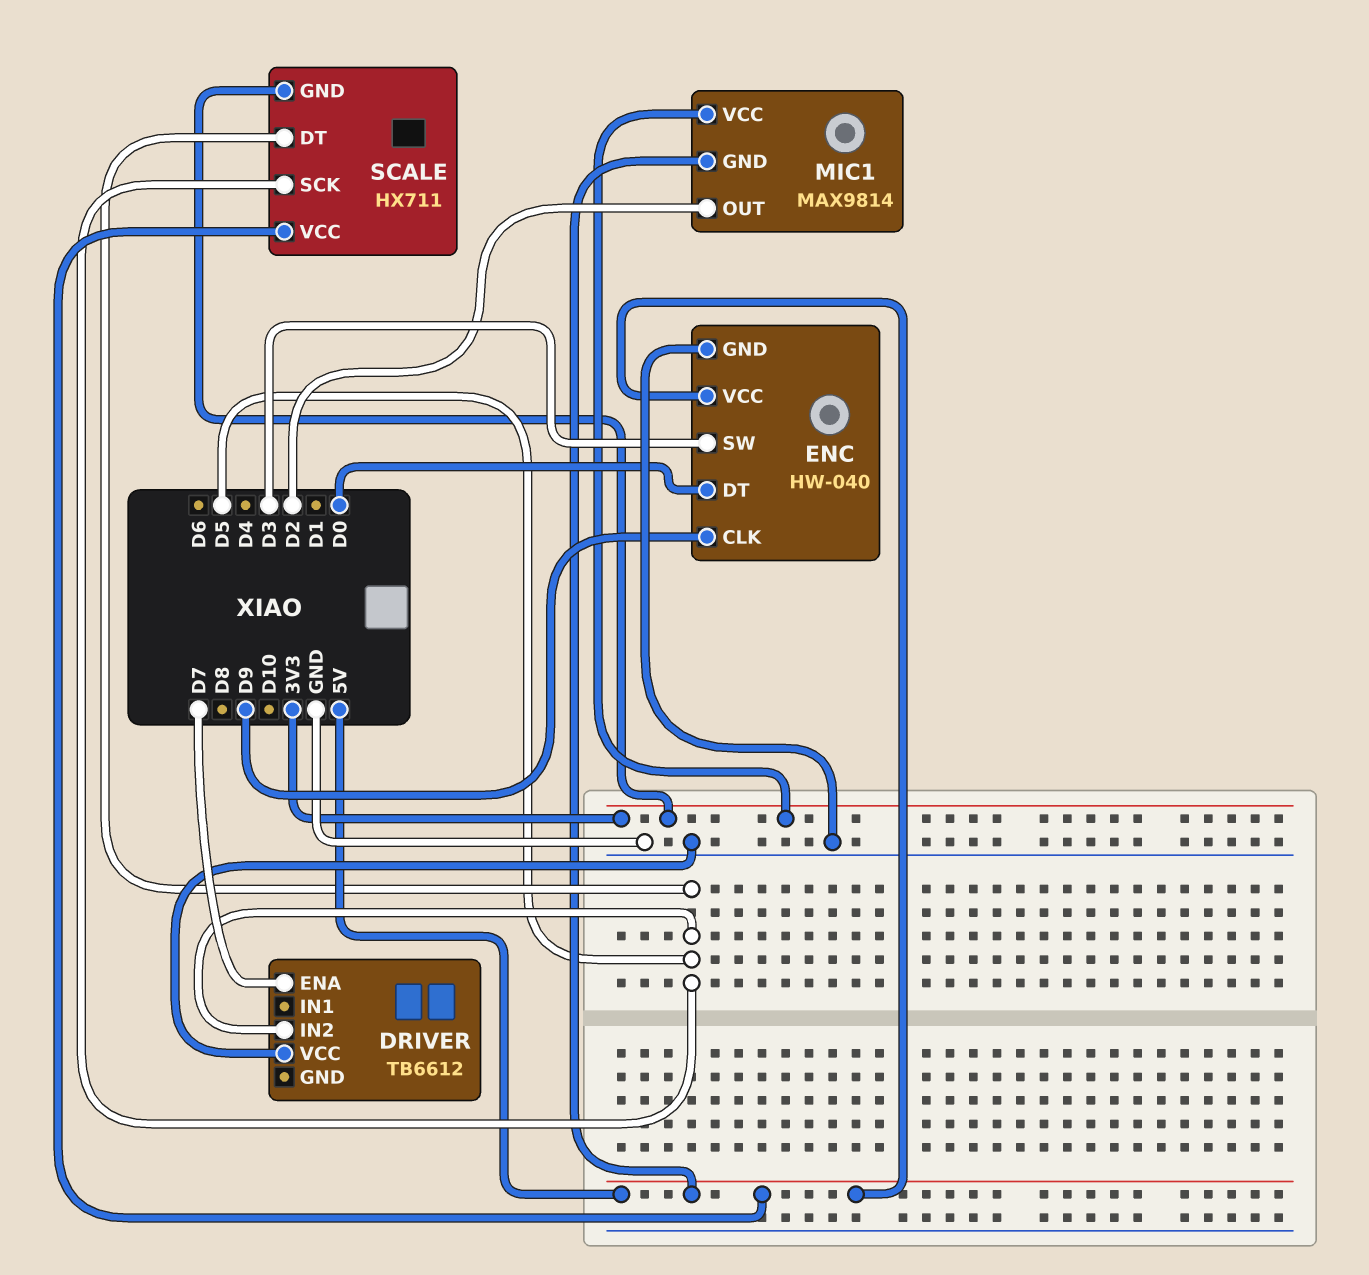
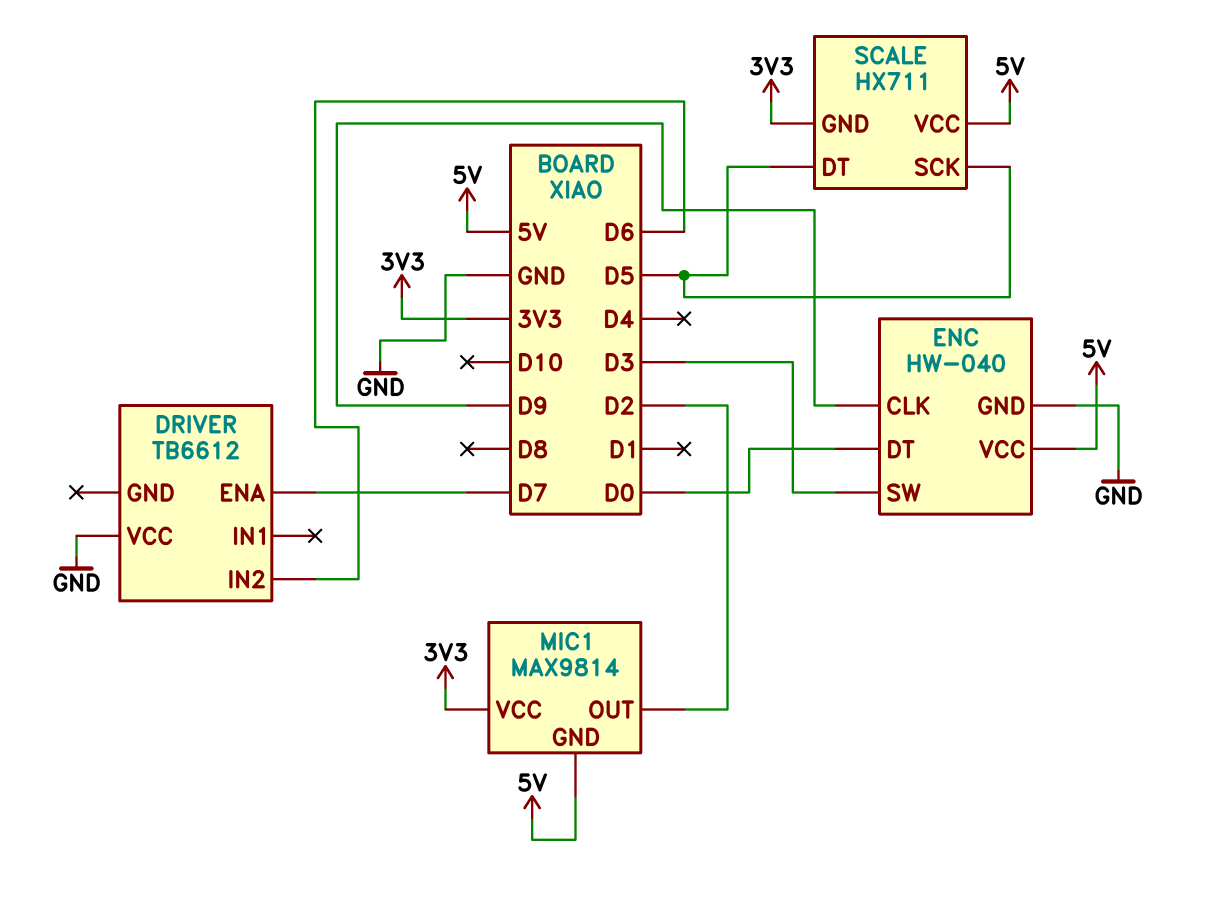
DRIVER pin IN2: D5 -> D6

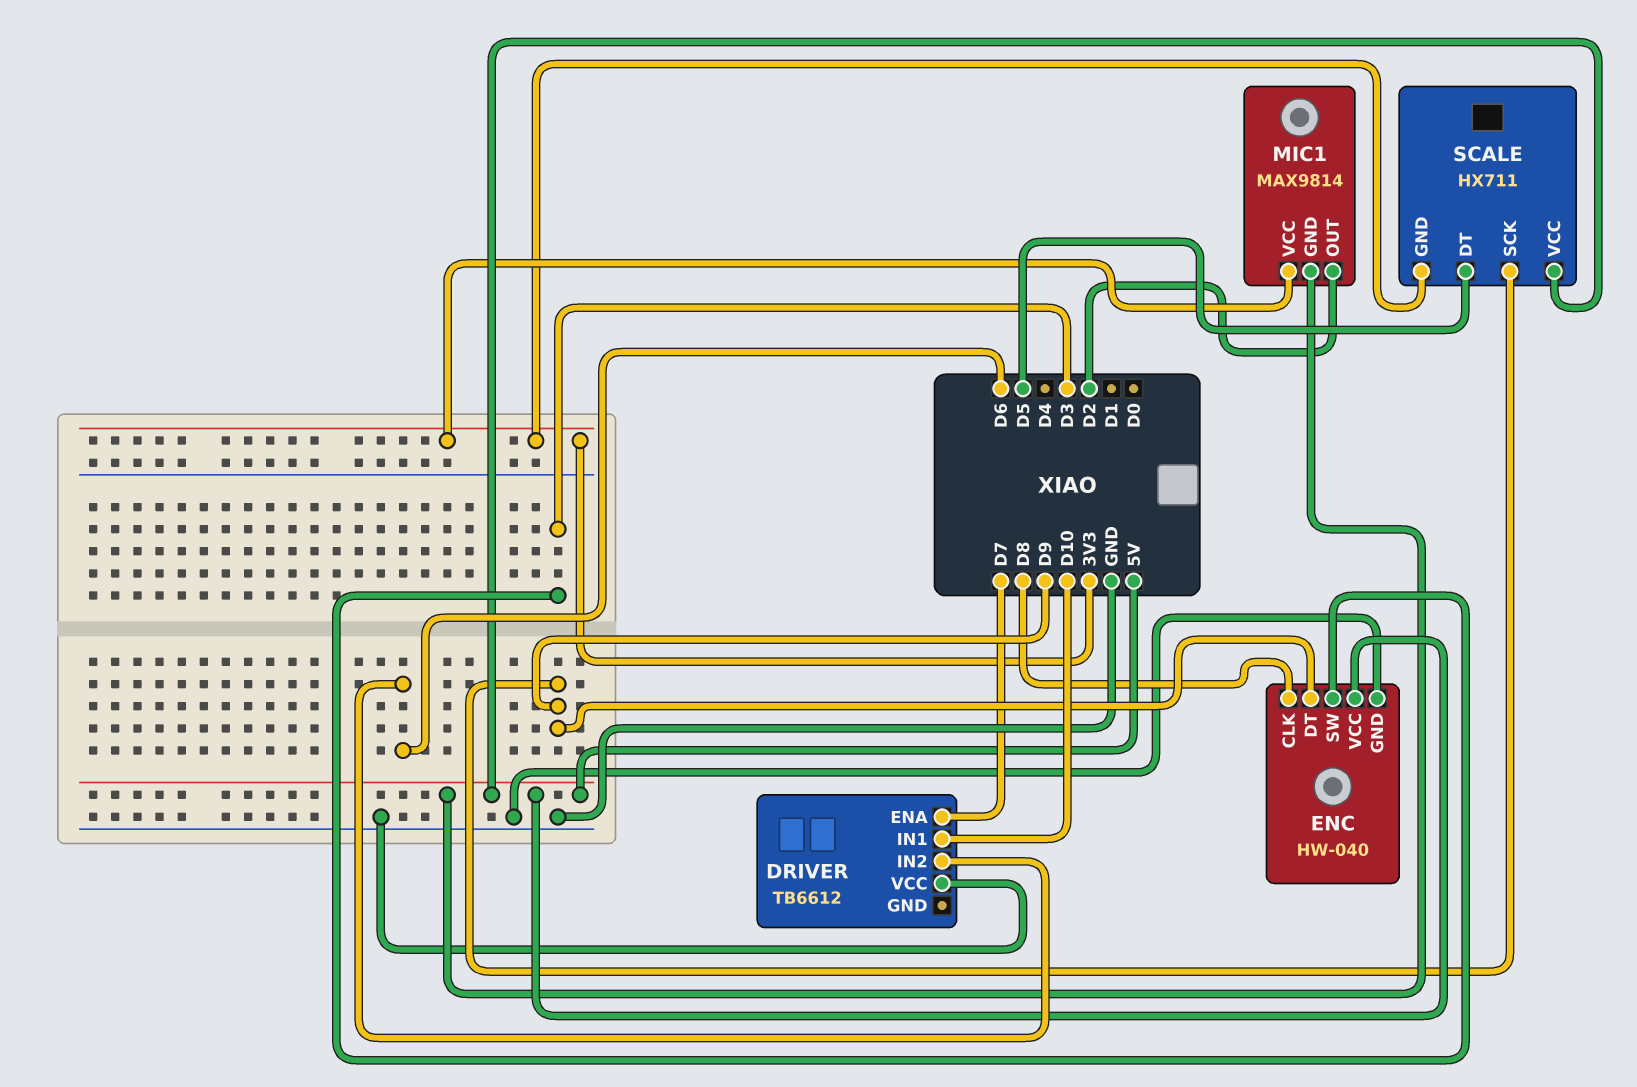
DRIVER pin IN1: none -> D10
ENC pin CLK: D9 -> D8
ENC pin DT: D0 -> D9
SCALE pin SCK: D5 -> D9

